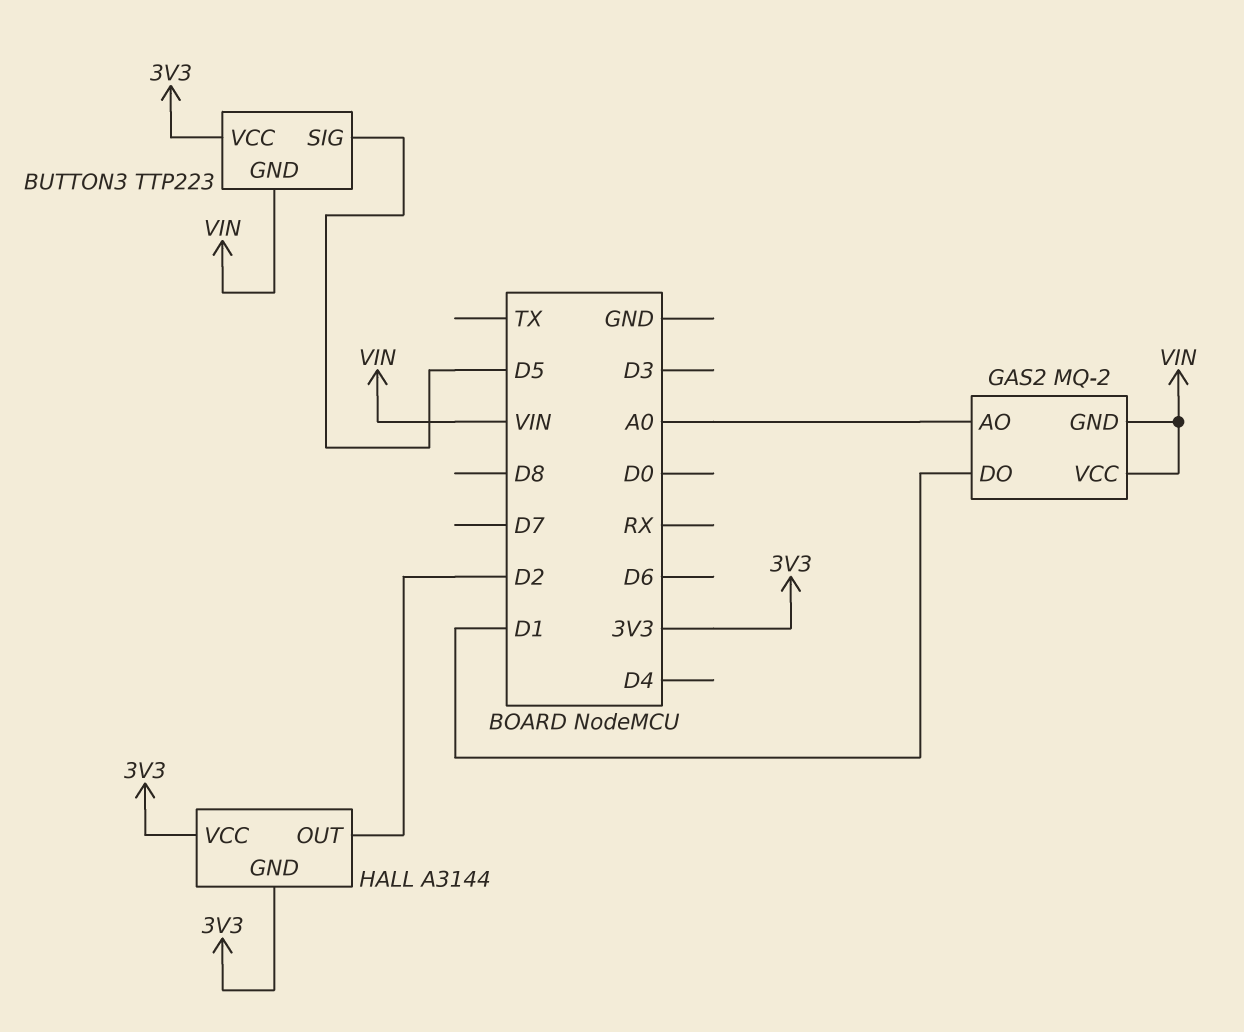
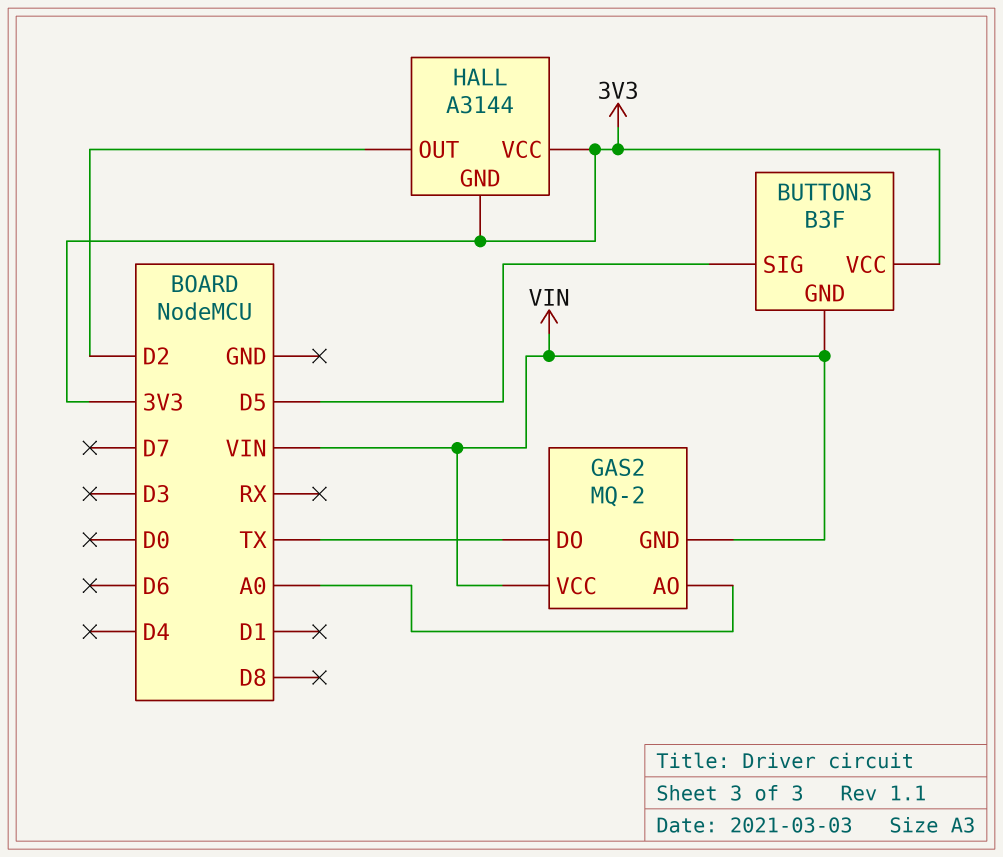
BUTTON3: TTP223 -> B3F
GAS2 pin DO: D1 -> TX

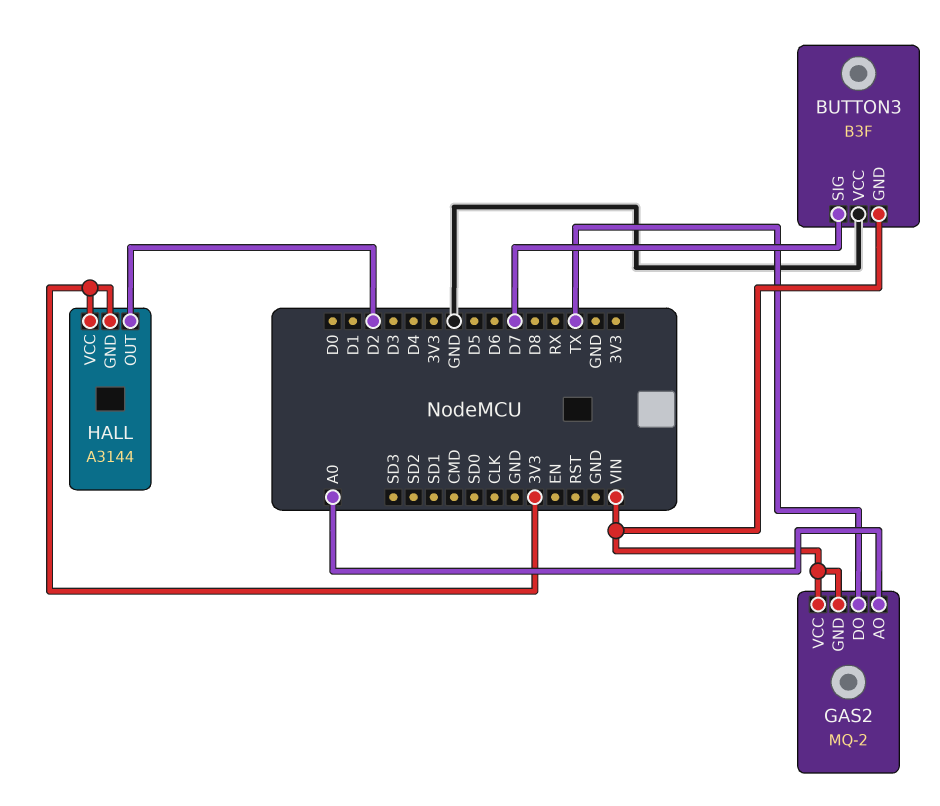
BUTTON3 pin SIG: D5 -> D7
BUTTON3 pin VCC: 3V3 -> GND

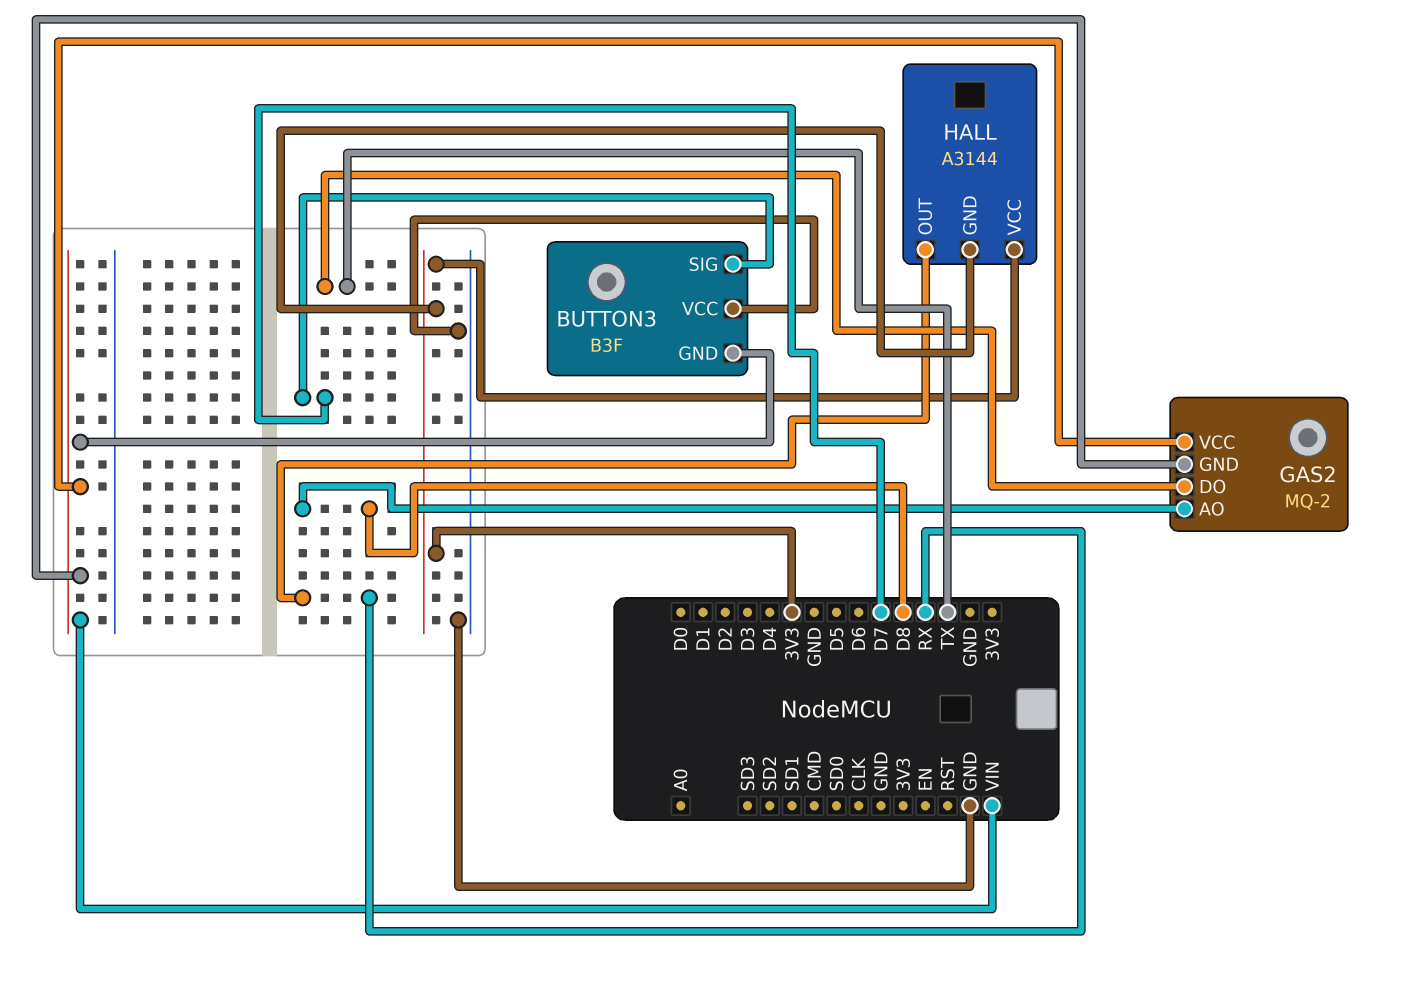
GAS2 pin AO: A0 -> D8
HALL pin OUT: D2 -> RX

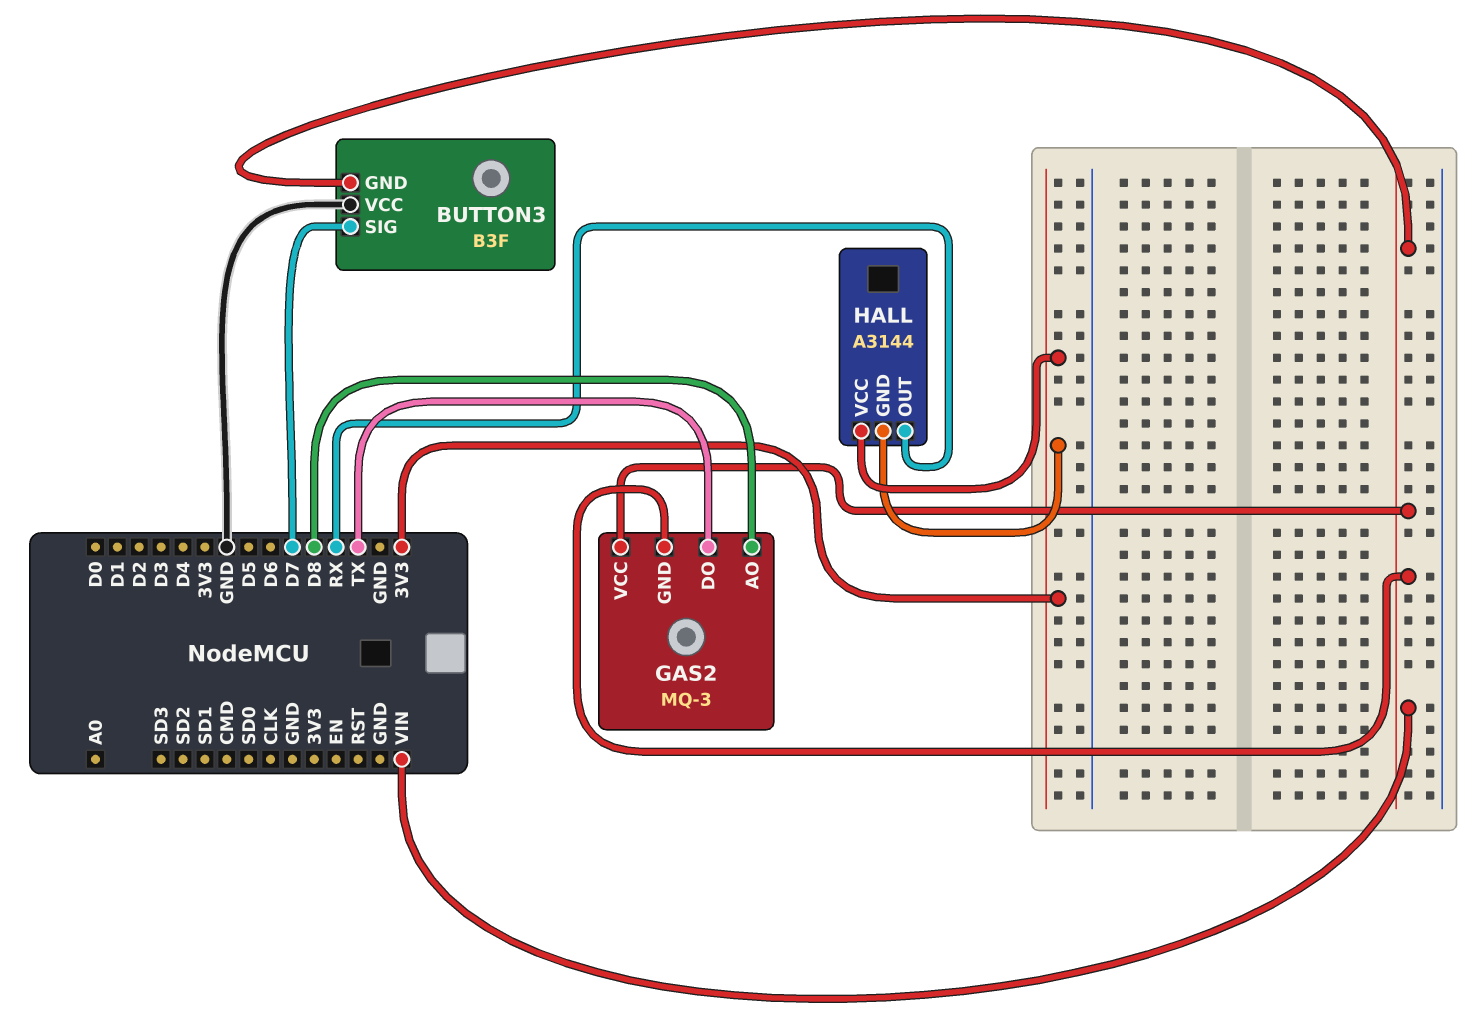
GAS2: MQ-2 -> MQ-3

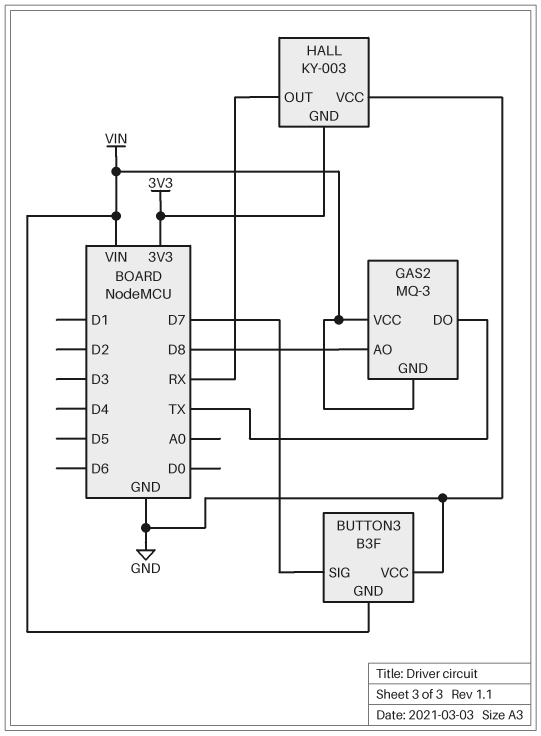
HALL: A3144 -> KY-003
HALL pin VCC: 3V3 -> GND

